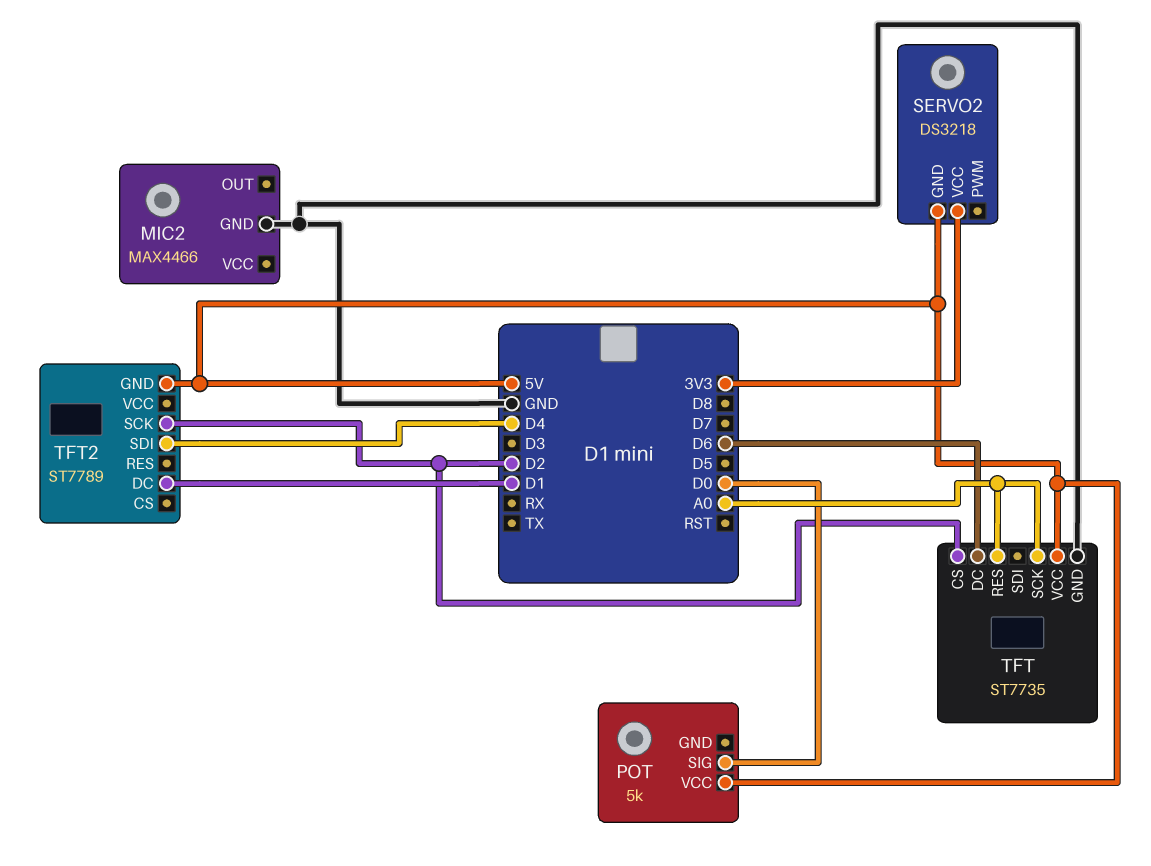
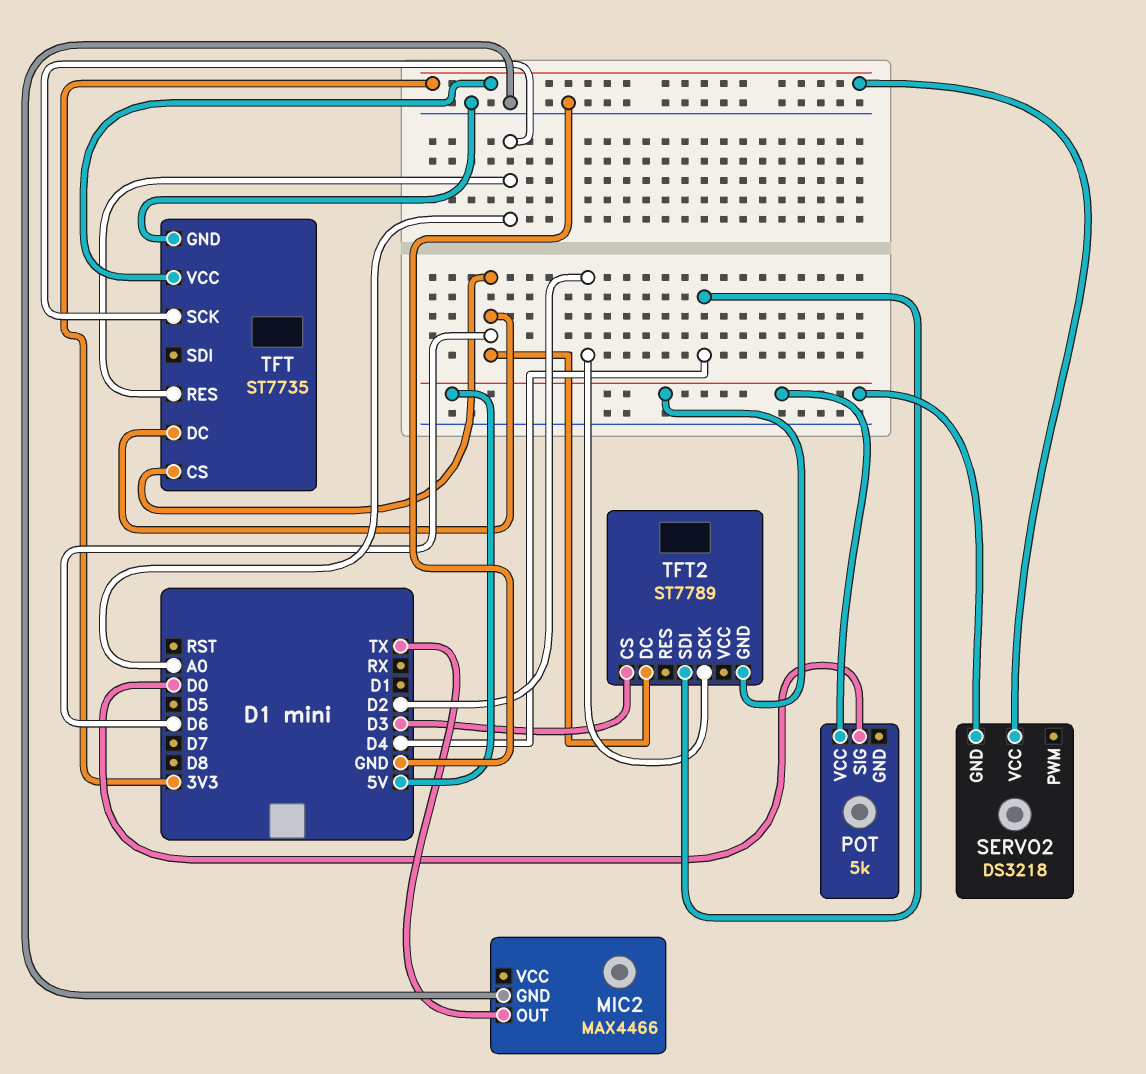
MIC2 pin OUT: none -> TX
TFT pin CS: D2 -> D6
TFT pin VCC: 5V -> 3V3
TFT2 pin CS: none -> D3
TFT2 pin DC: D1 -> D6

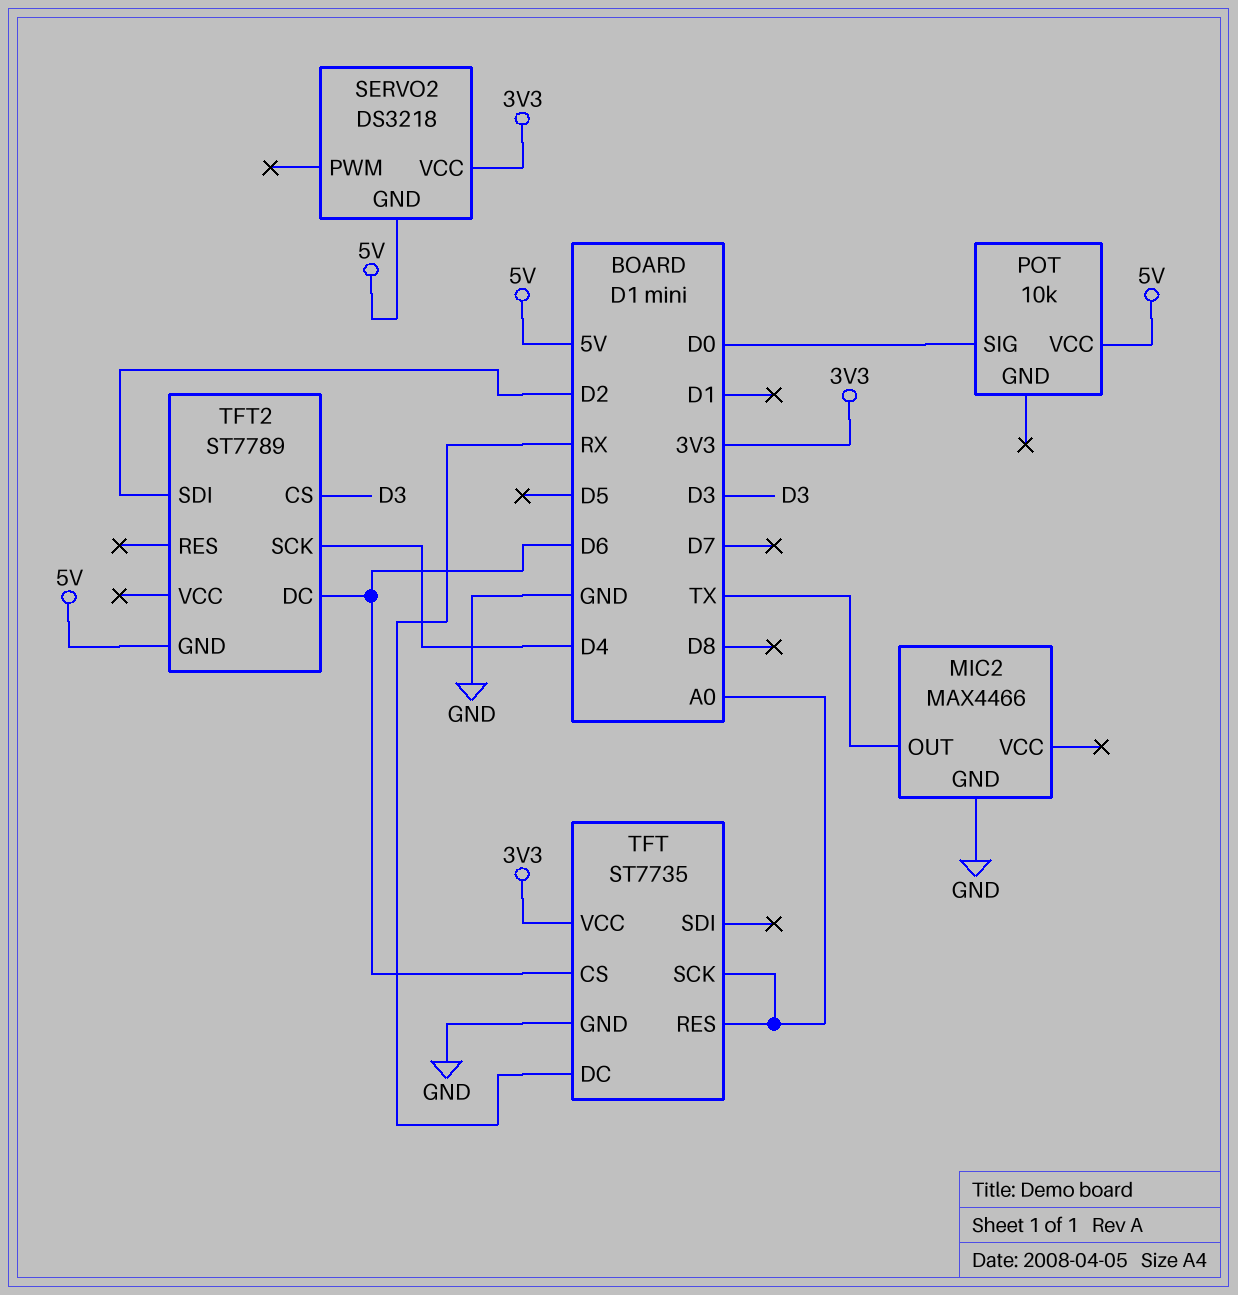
POT: 5k -> 10k
TFT pin DC: D6 -> RX
TFT2 pin SCK: D2 -> D4
TFT2 pin SDI: D4 -> D2

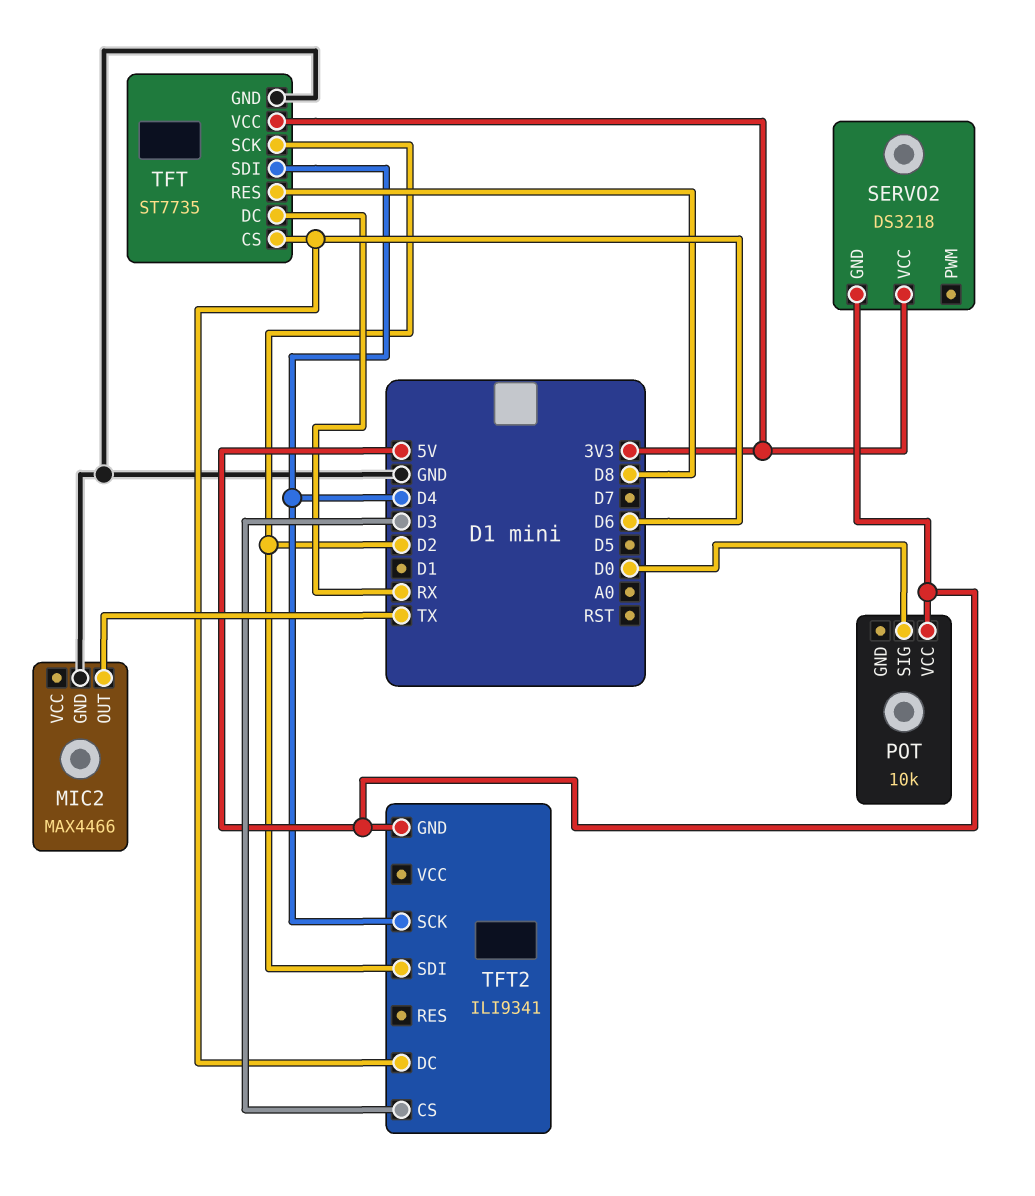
TFT pin RES: A0 -> D8
TFT pin SCK: A0 -> D2
TFT pin SDI: none -> D4
TFT2: ST7789 -> ILI9341

